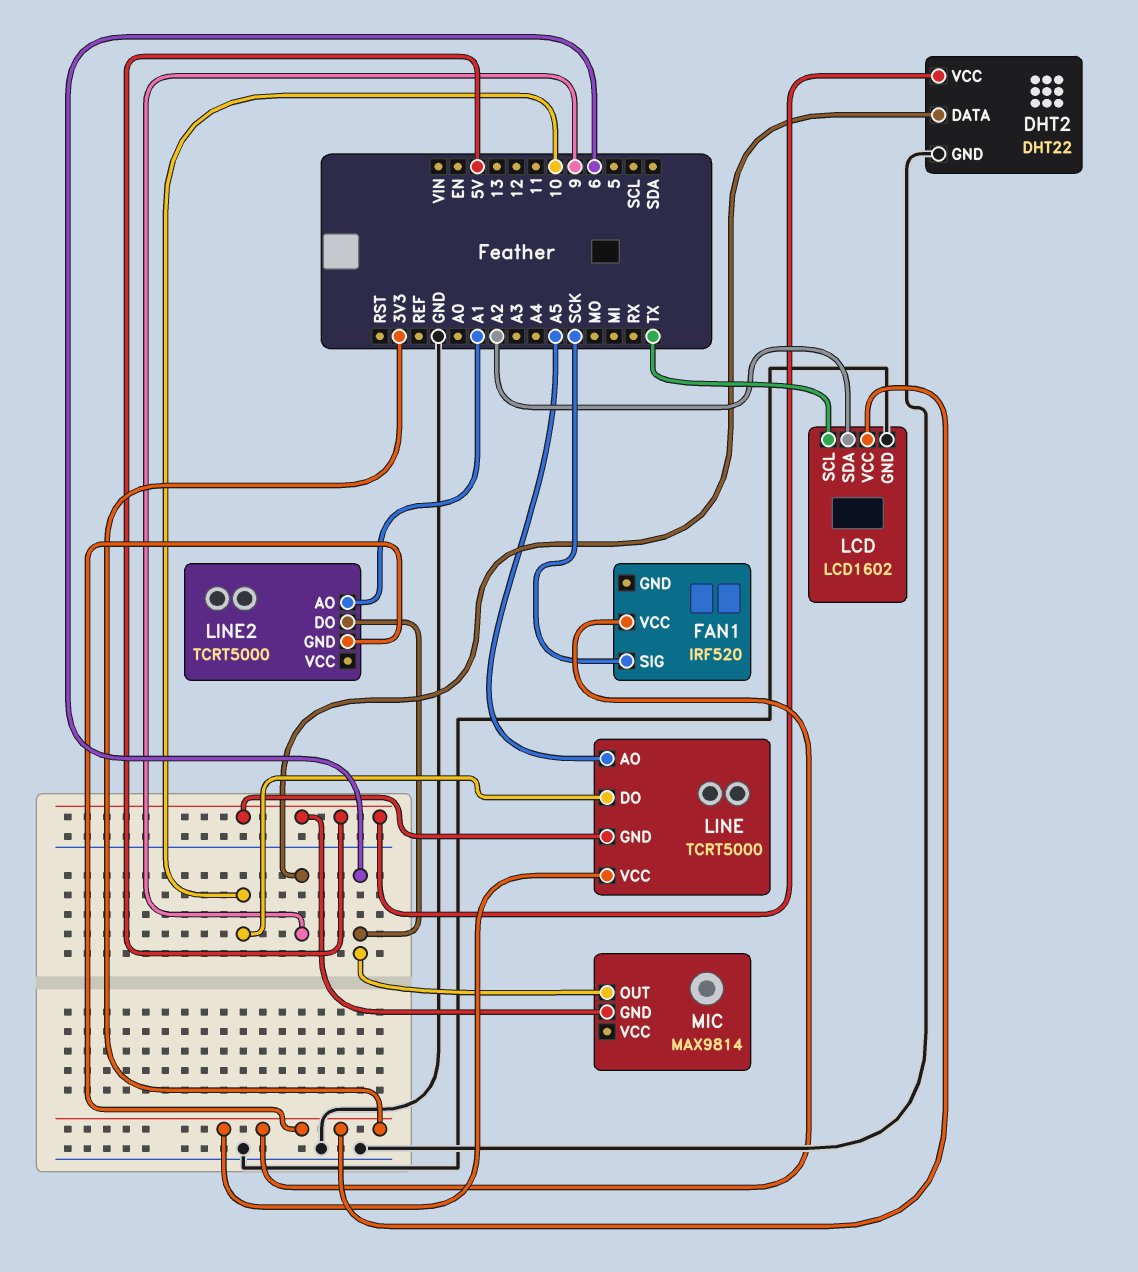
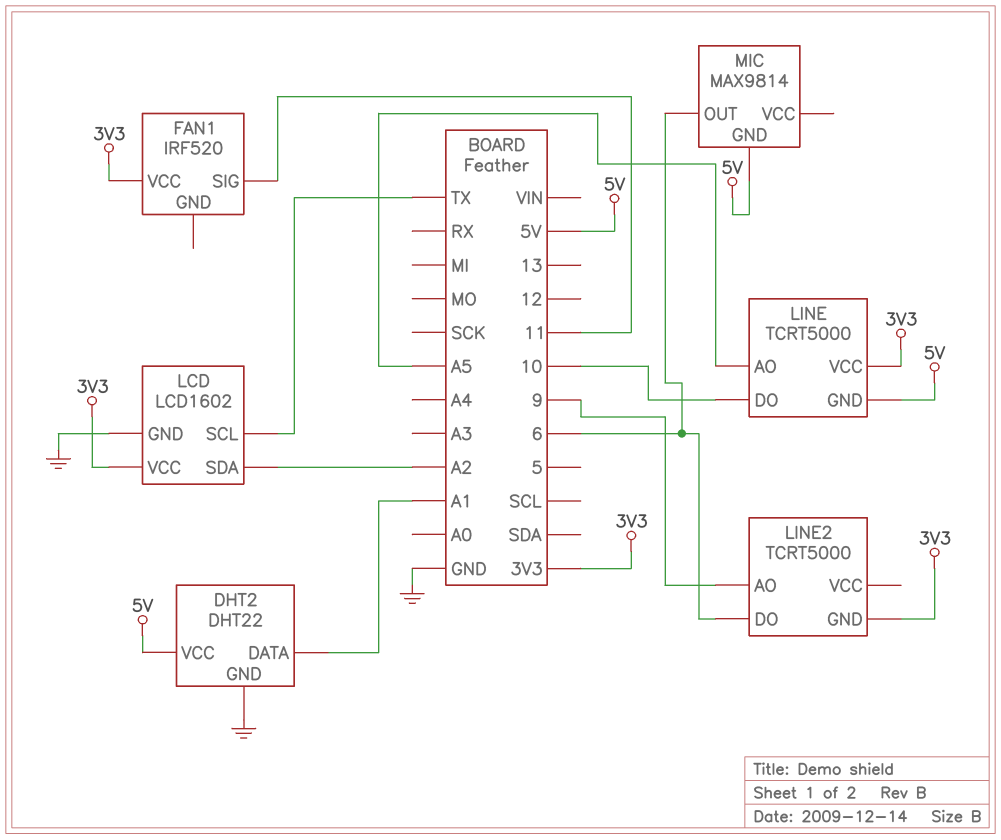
DHT2 pin DATA: 9 -> A1
FAN1 pin SIG: SCK -> 11
LINE2 pin AO: A1 -> 9

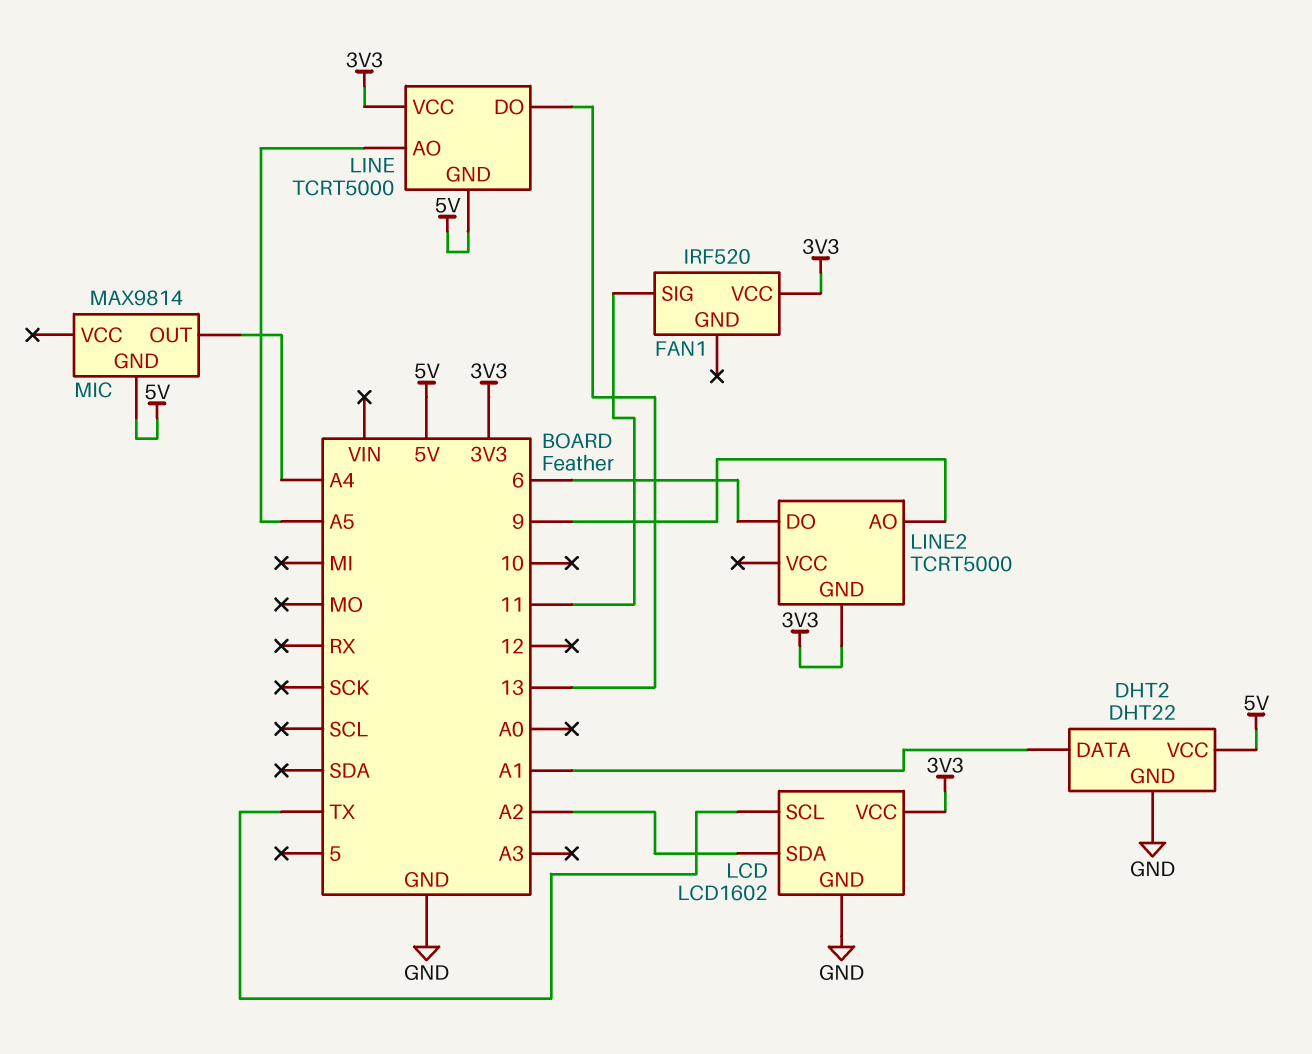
LINE pin DO: 10 -> 13
MIC pin OUT: 6 -> A4

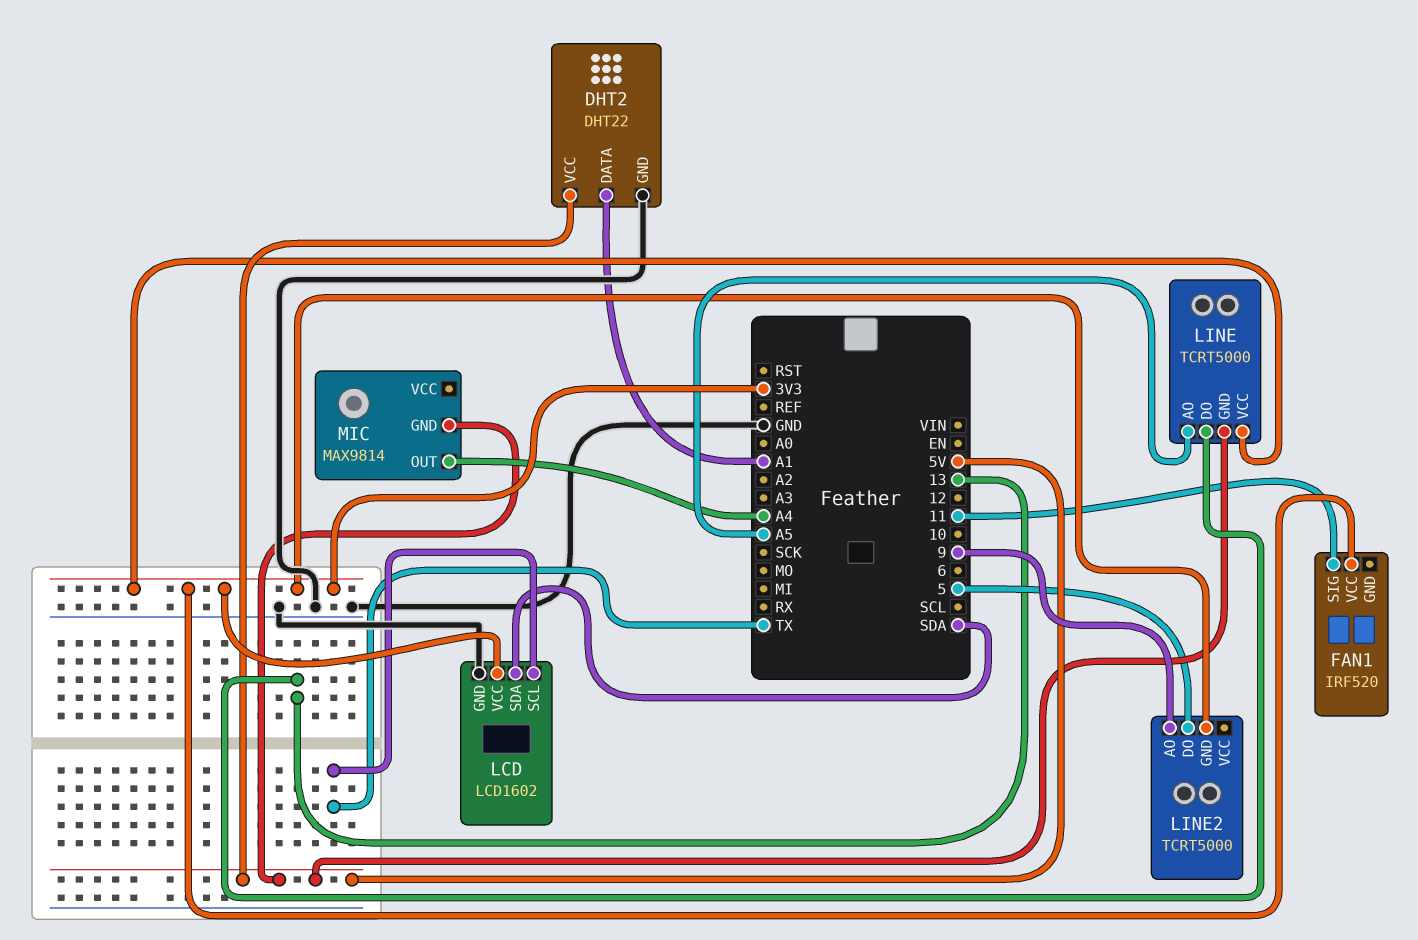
LCD pin SDA: A2 -> SDA
LINE2 pin DO: 6 -> 5

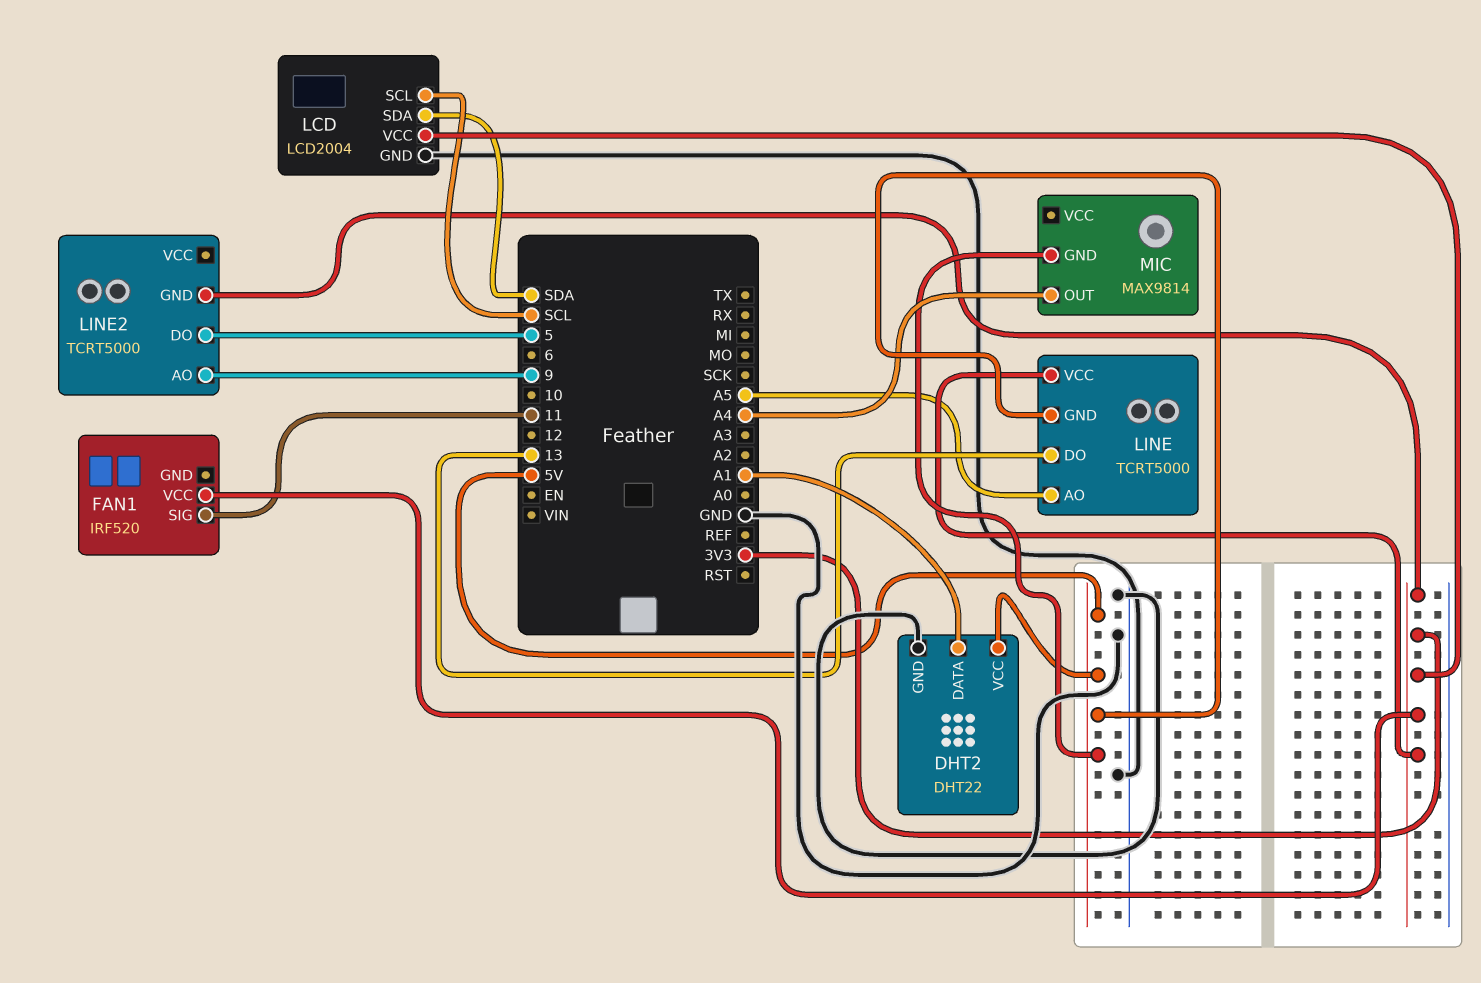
LCD: LCD1602 -> LCD2004
LCD pin SCL: TX -> SCL

